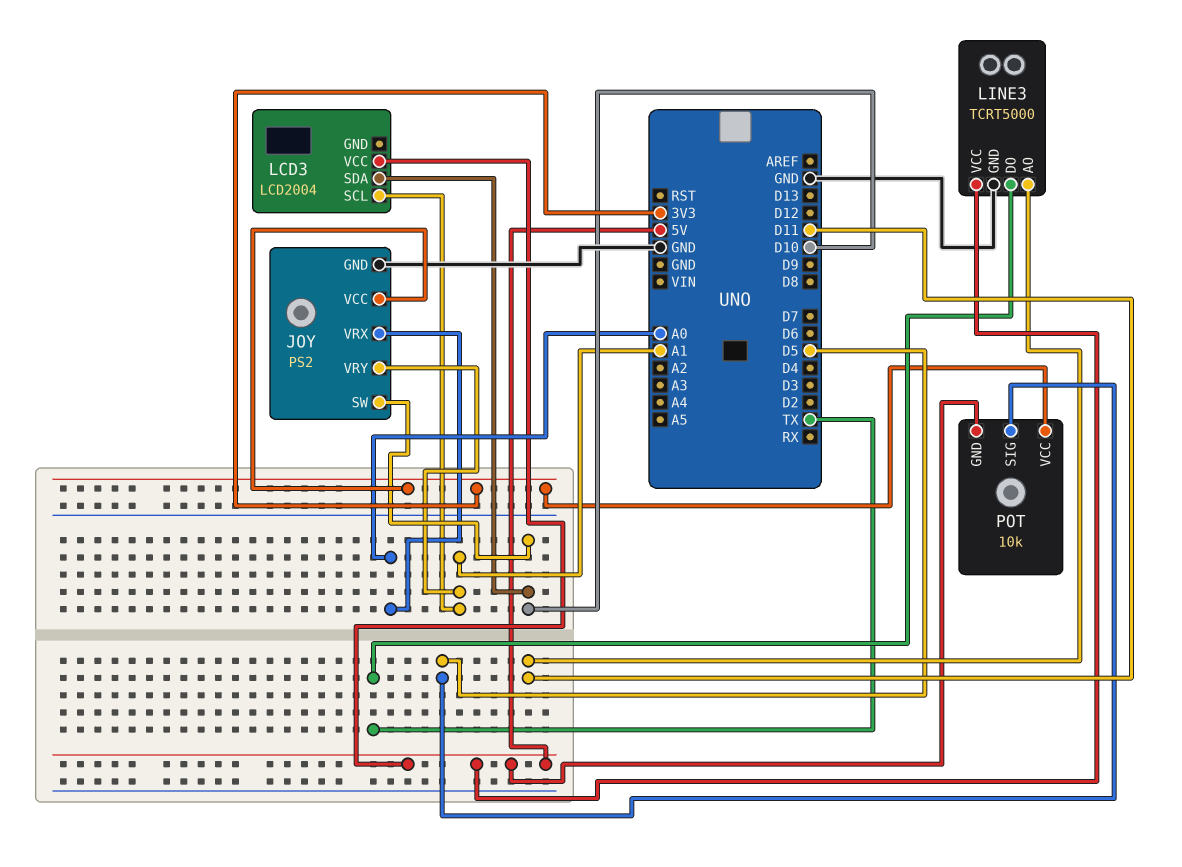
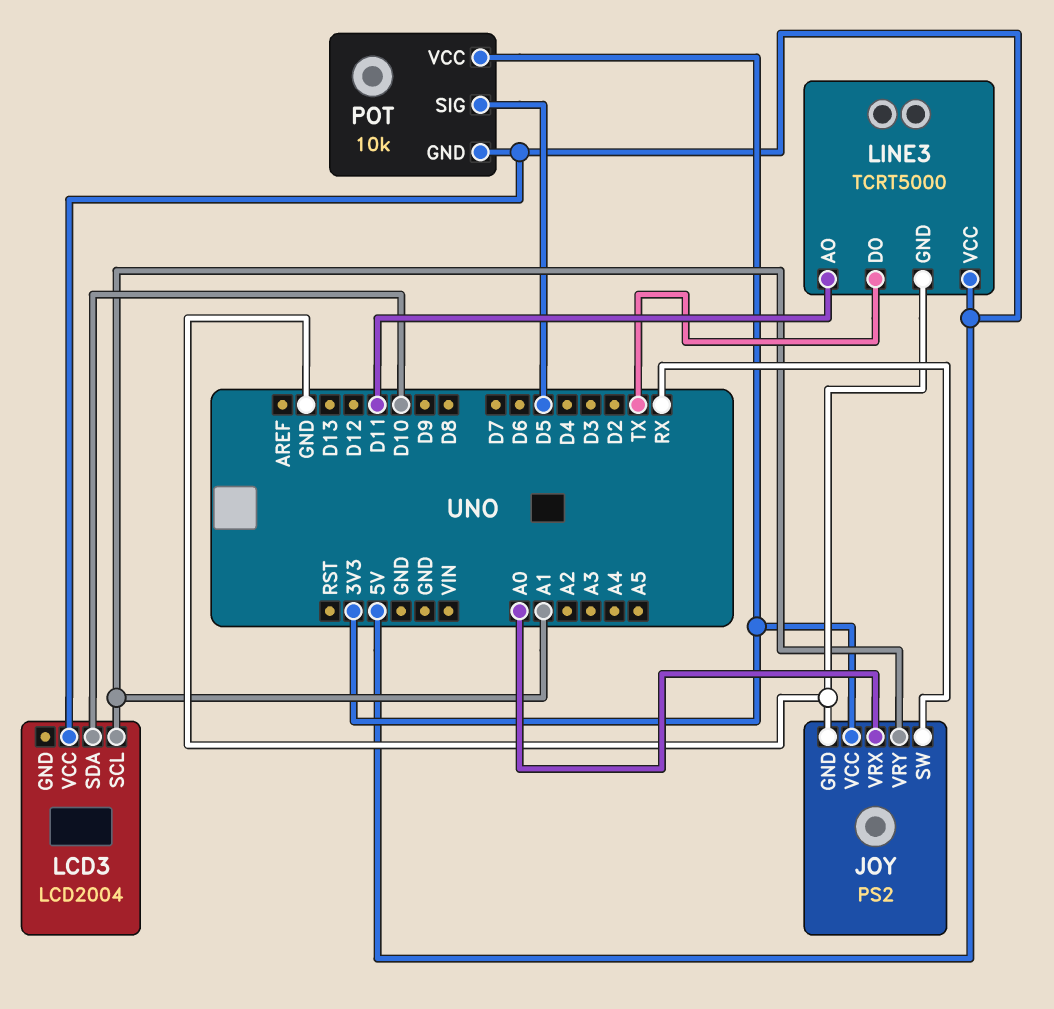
JOY pin SW: D10 -> RX

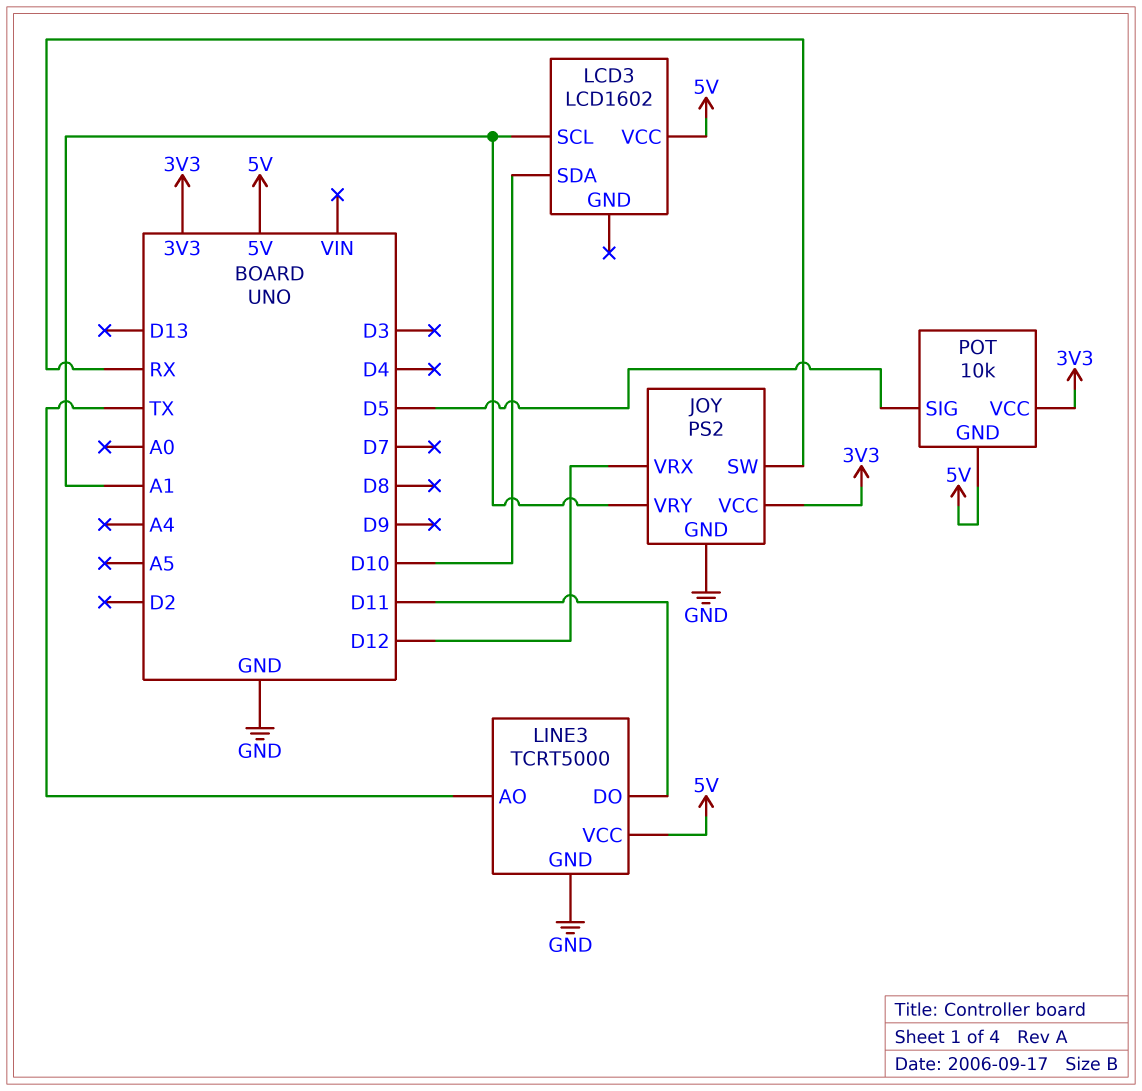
JOY pin VRX: A0 -> D12
LCD3: LCD2004 -> LCD1602
LINE3 pin AO: D11 -> TX
LINE3 pin DO: TX -> D11

